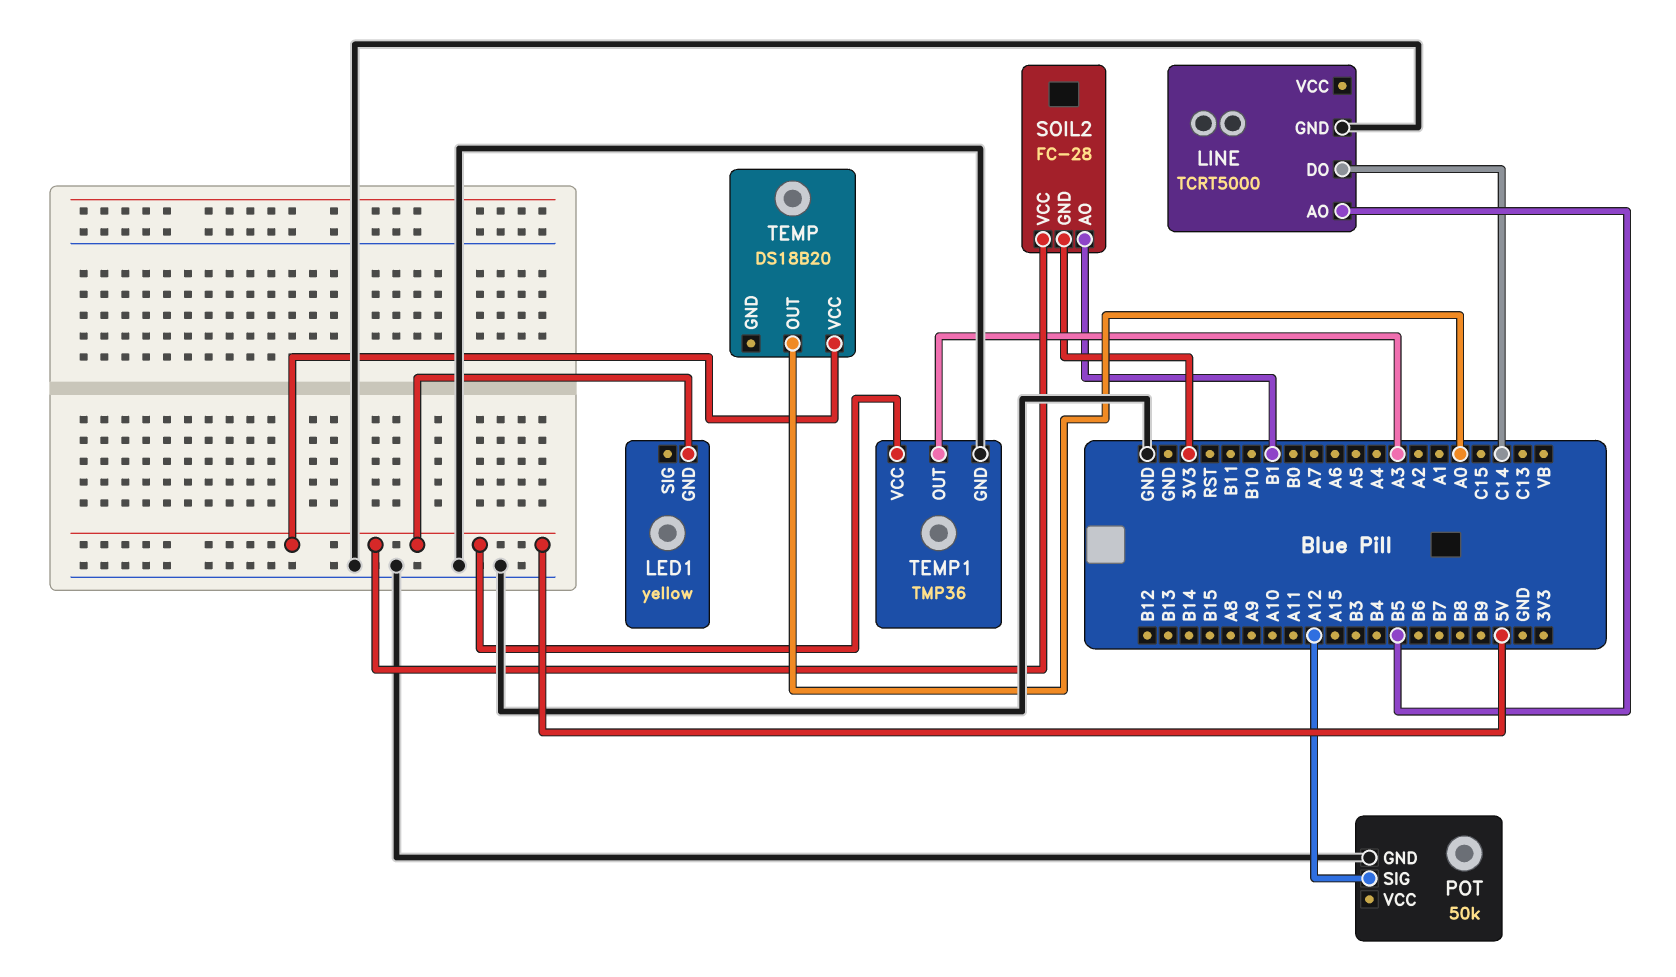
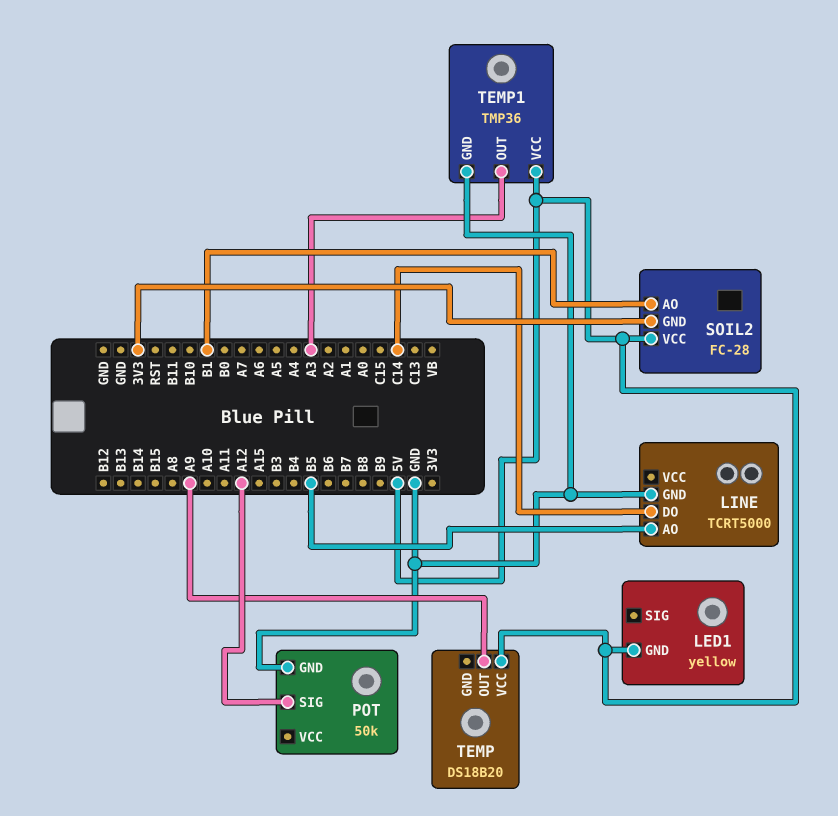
TEMP pin OUT: A0 -> A9

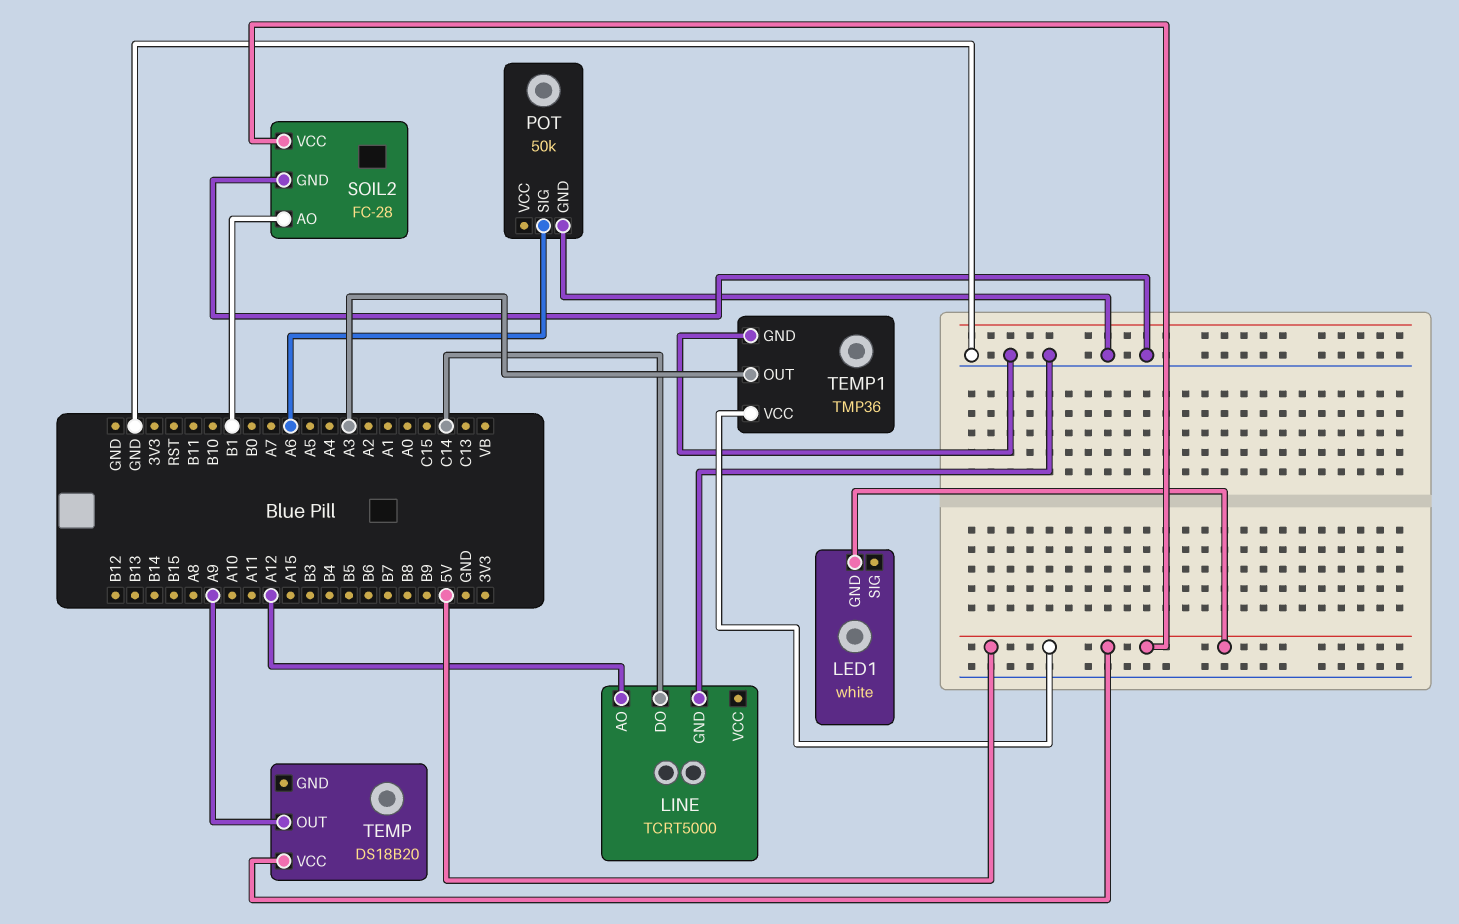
LED1: yellow -> white
LINE pin AO: B5 -> A12
POT pin SIG: A12 -> A6
SOIL2 pin GND: 3V3 -> GND

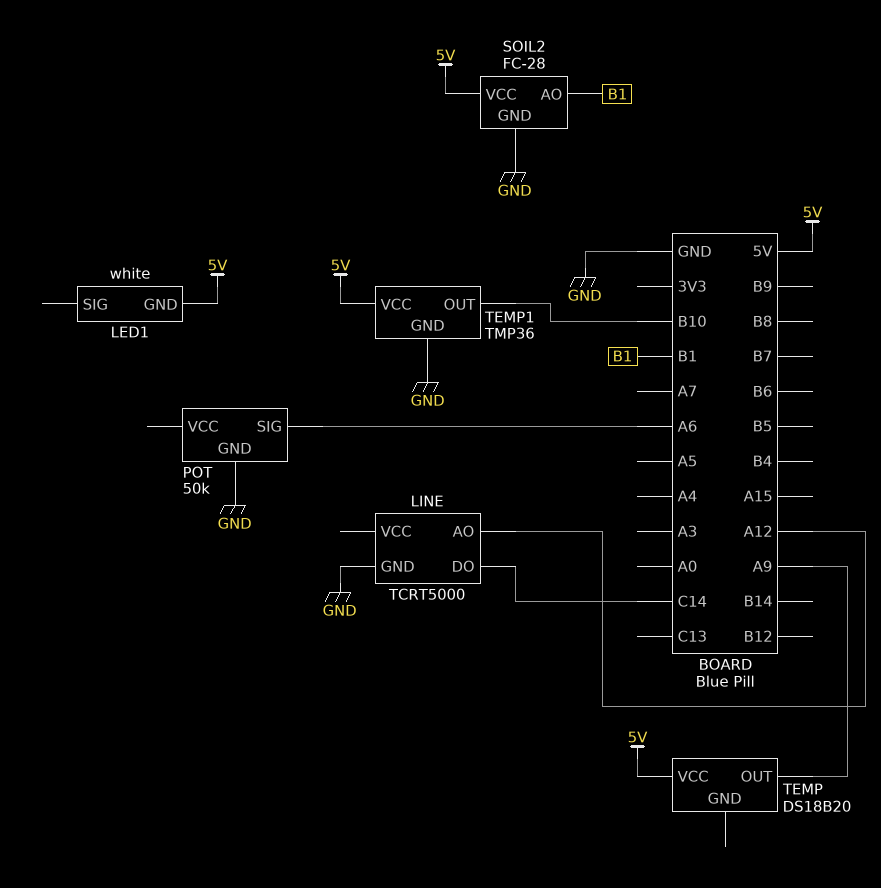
TEMP1 pin OUT: A3 -> B10

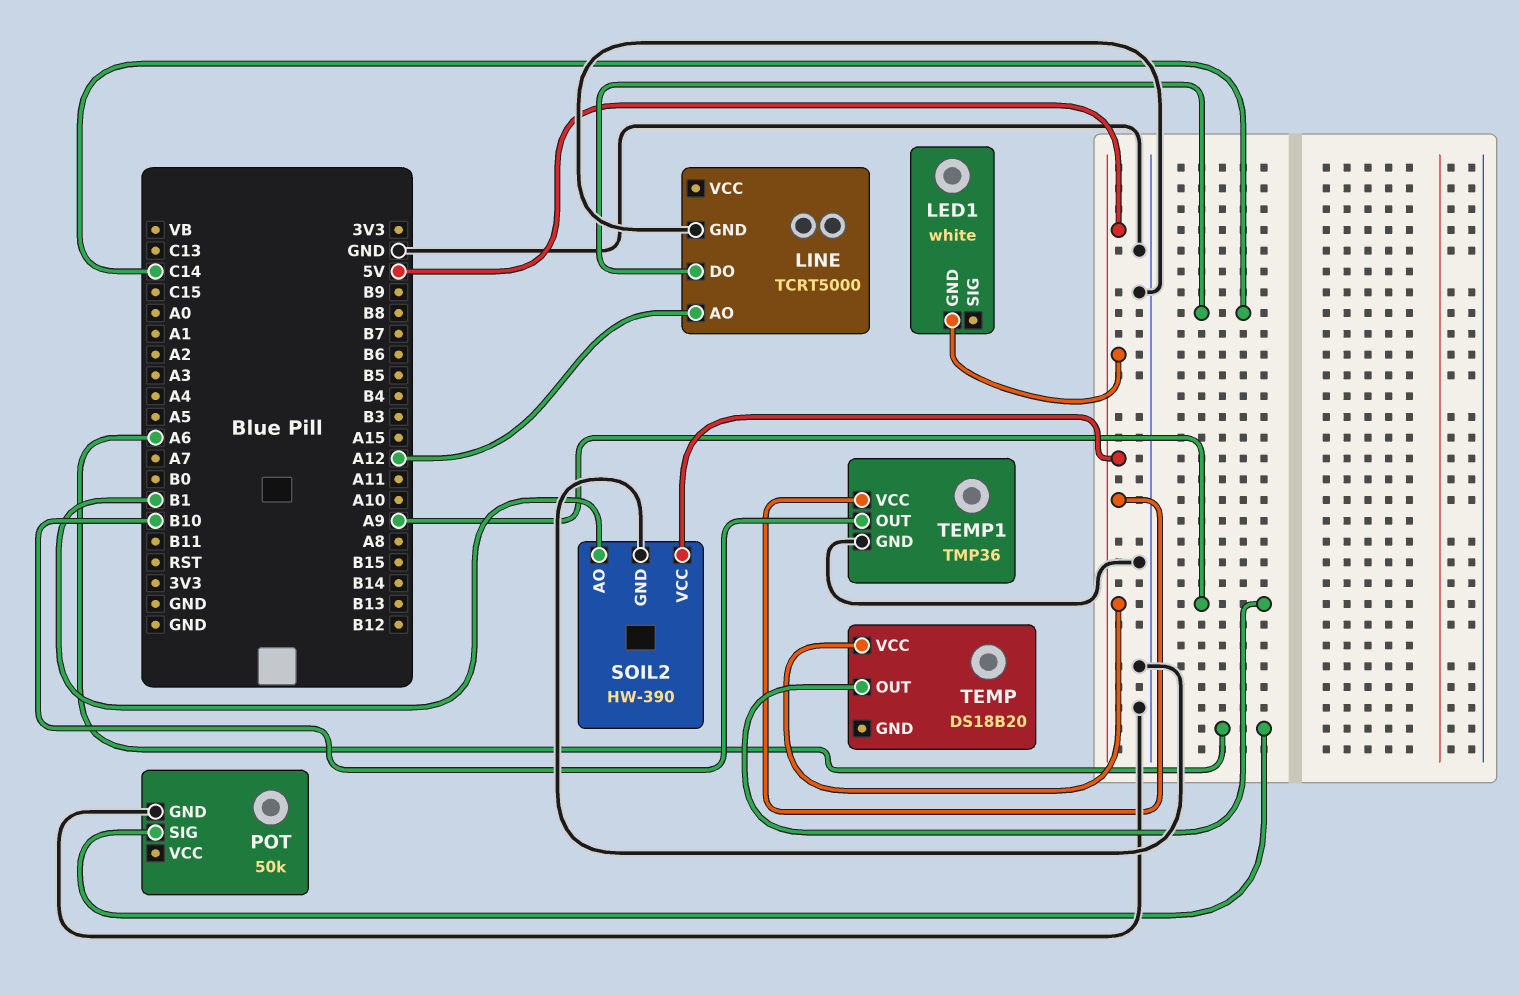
SOIL2: FC-28 -> HW-390

